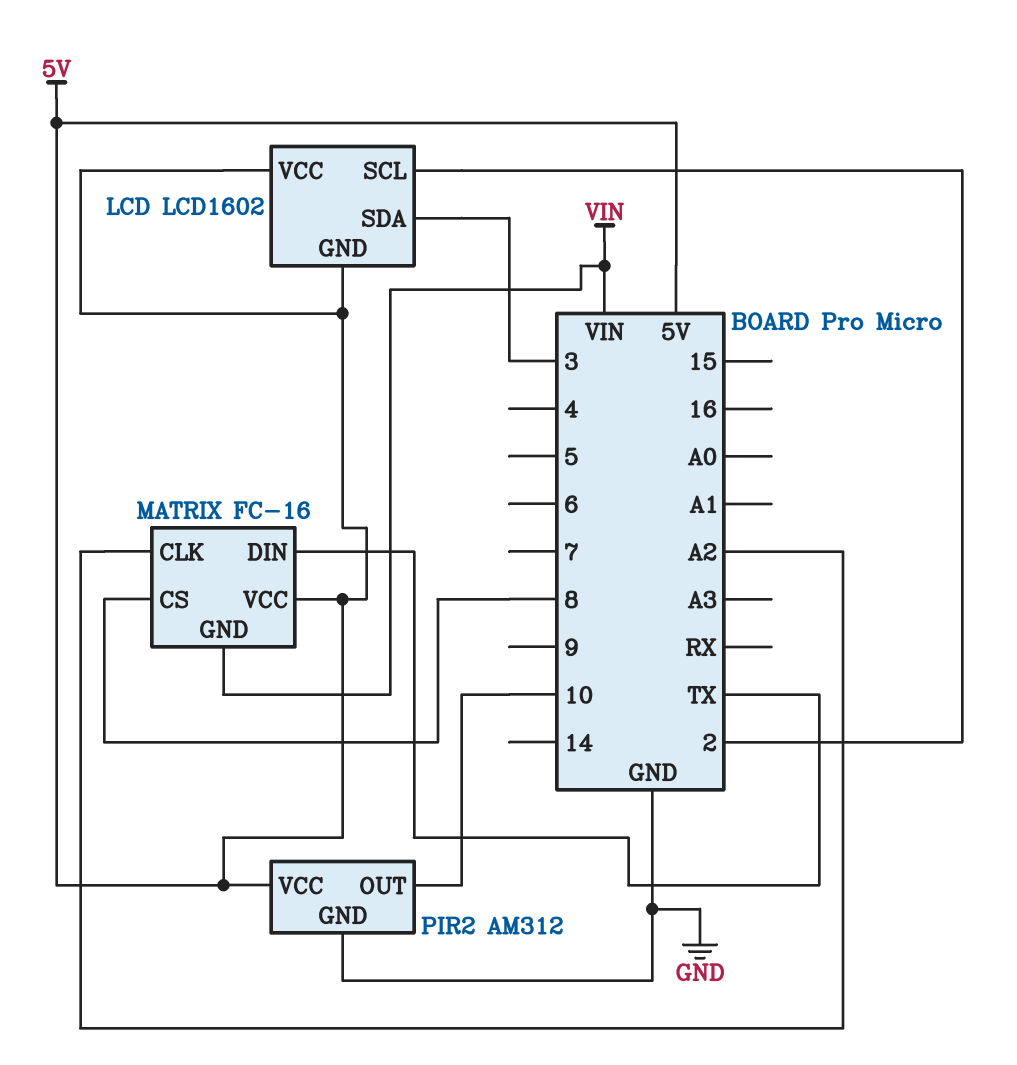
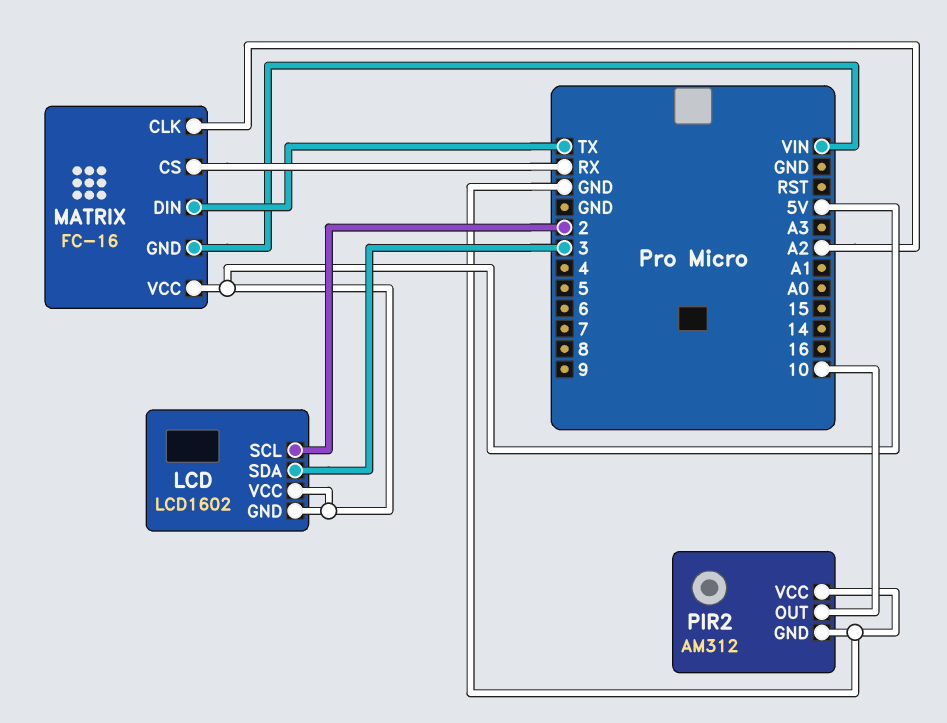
MATRIX pin CS: 8 -> RX
PIR2 pin VCC: 5V -> GND

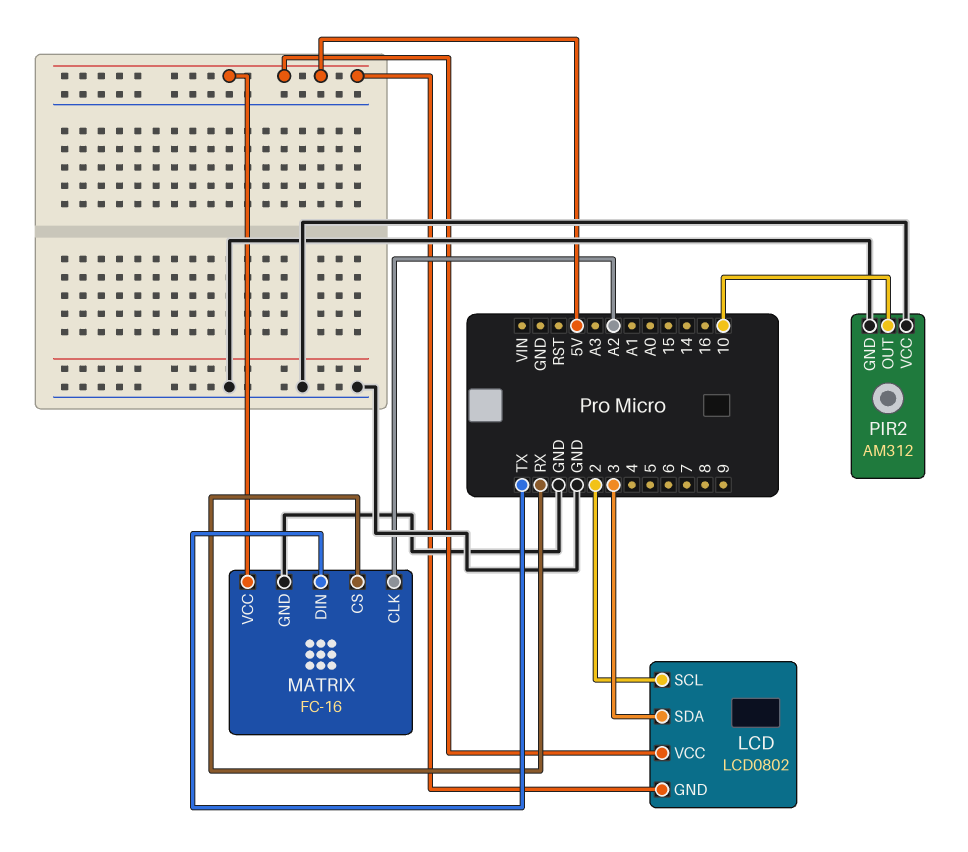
LCD: LCD1602 -> LCD0802
MATRIX pin GND: VIN -> GND

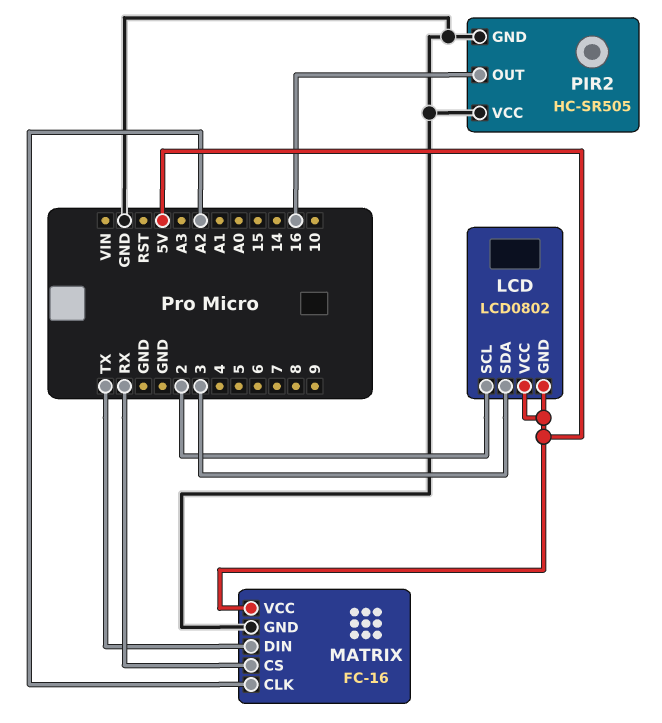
PIR2: AM312 -> HC-SR505
PIR2 pin OUT: 10 -> 16

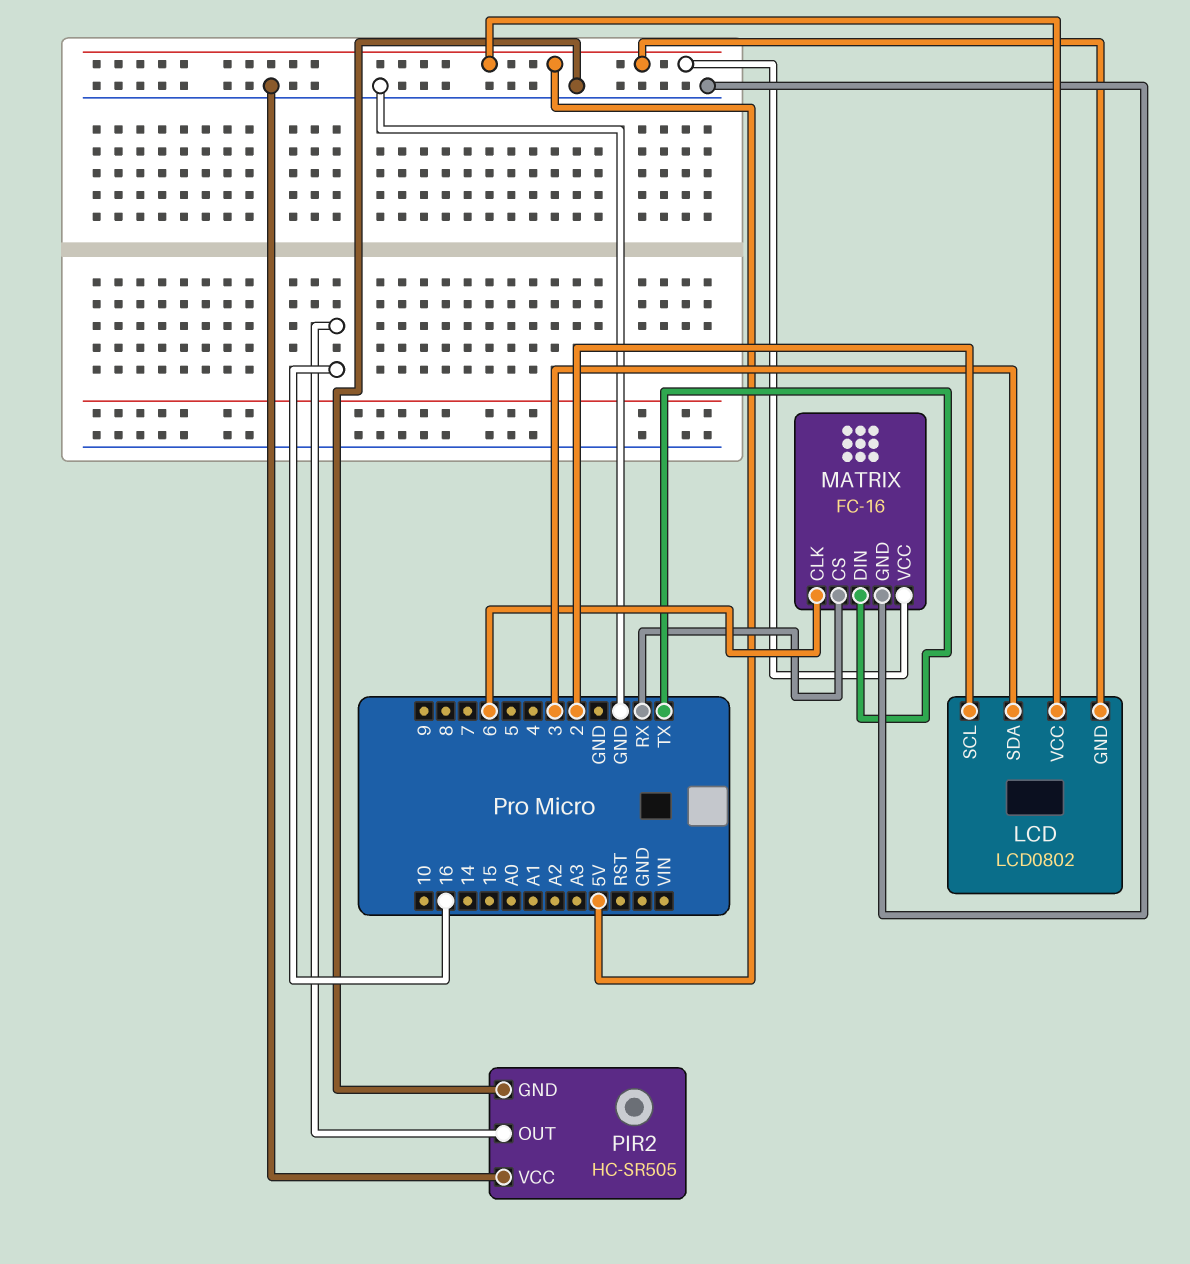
MATRIX pin CLK: A2 -> 6

